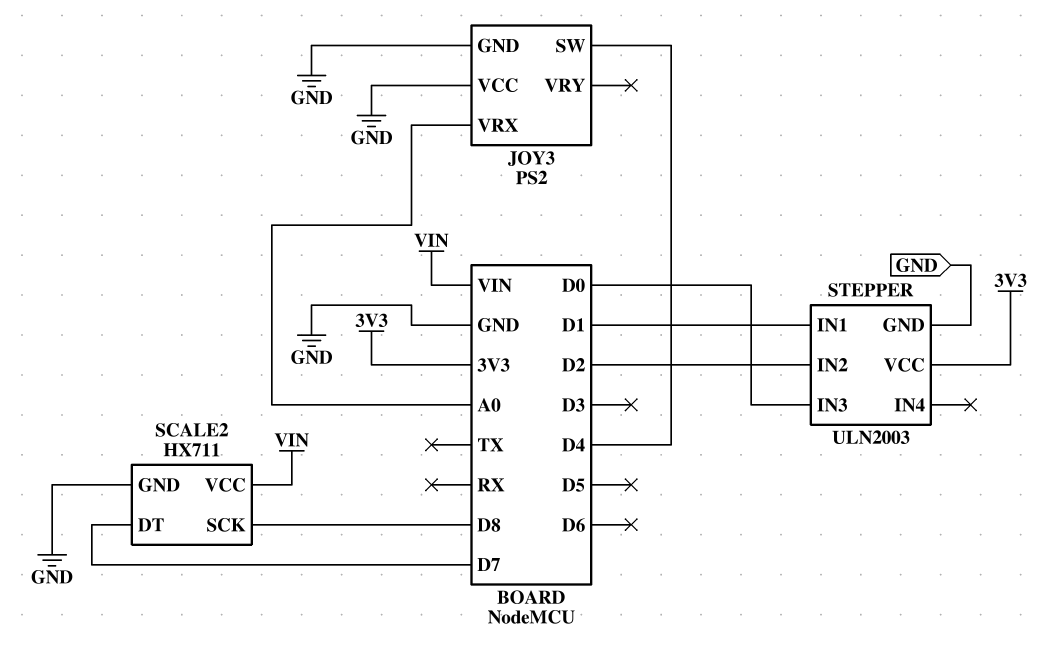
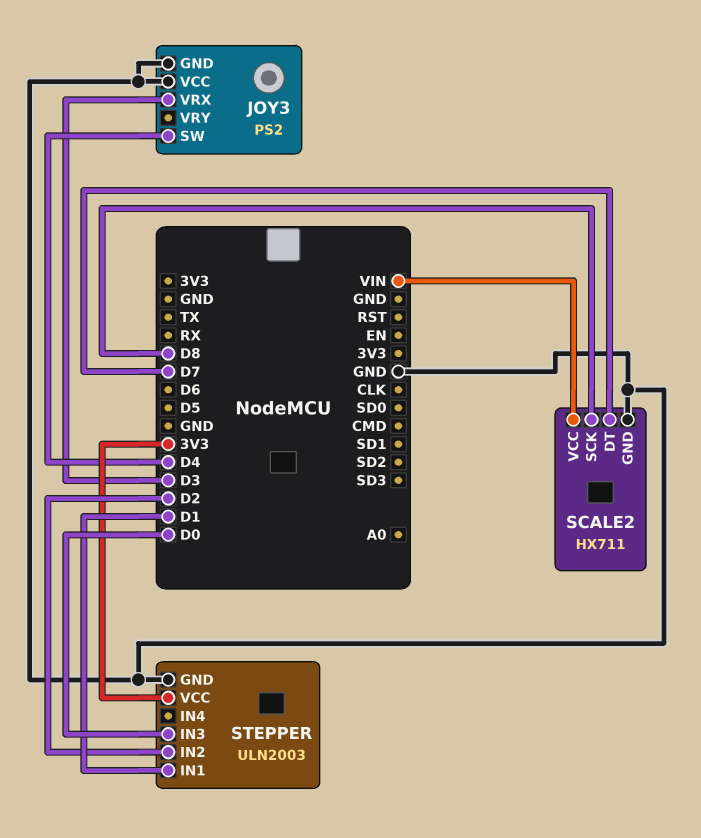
JOY3 pin VRX: A0 -> D3

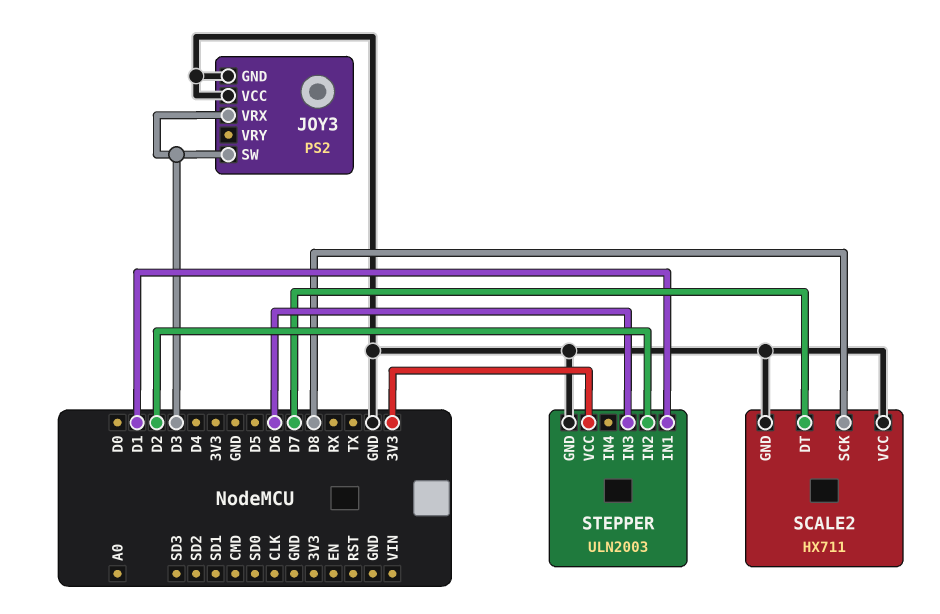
JOY3 pin SW: D4 -> D3
SCALE2 pin VCC: VIN -> GND
STEPPER pin IN3: D0 -> D6

